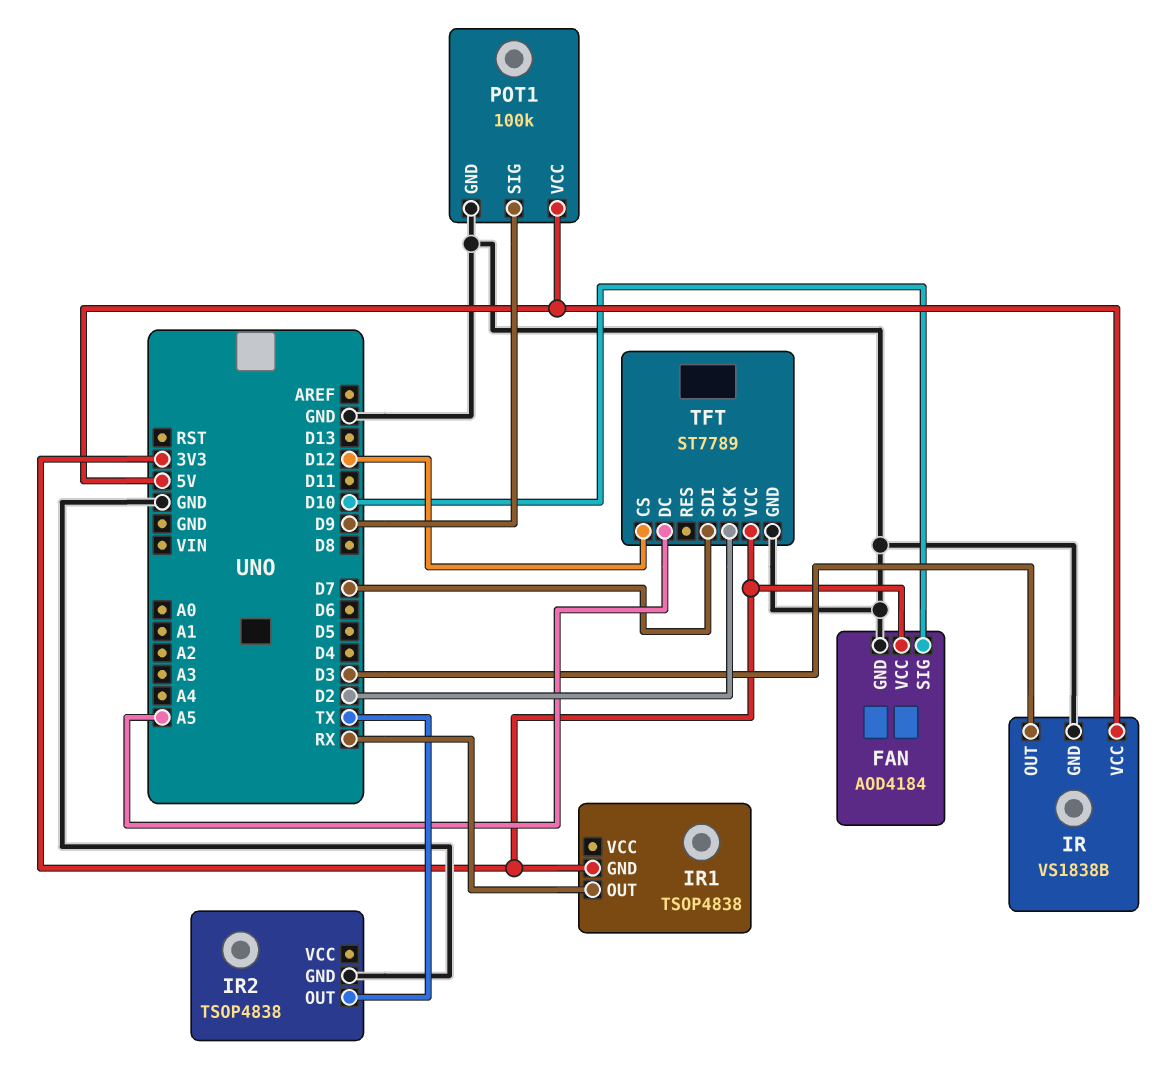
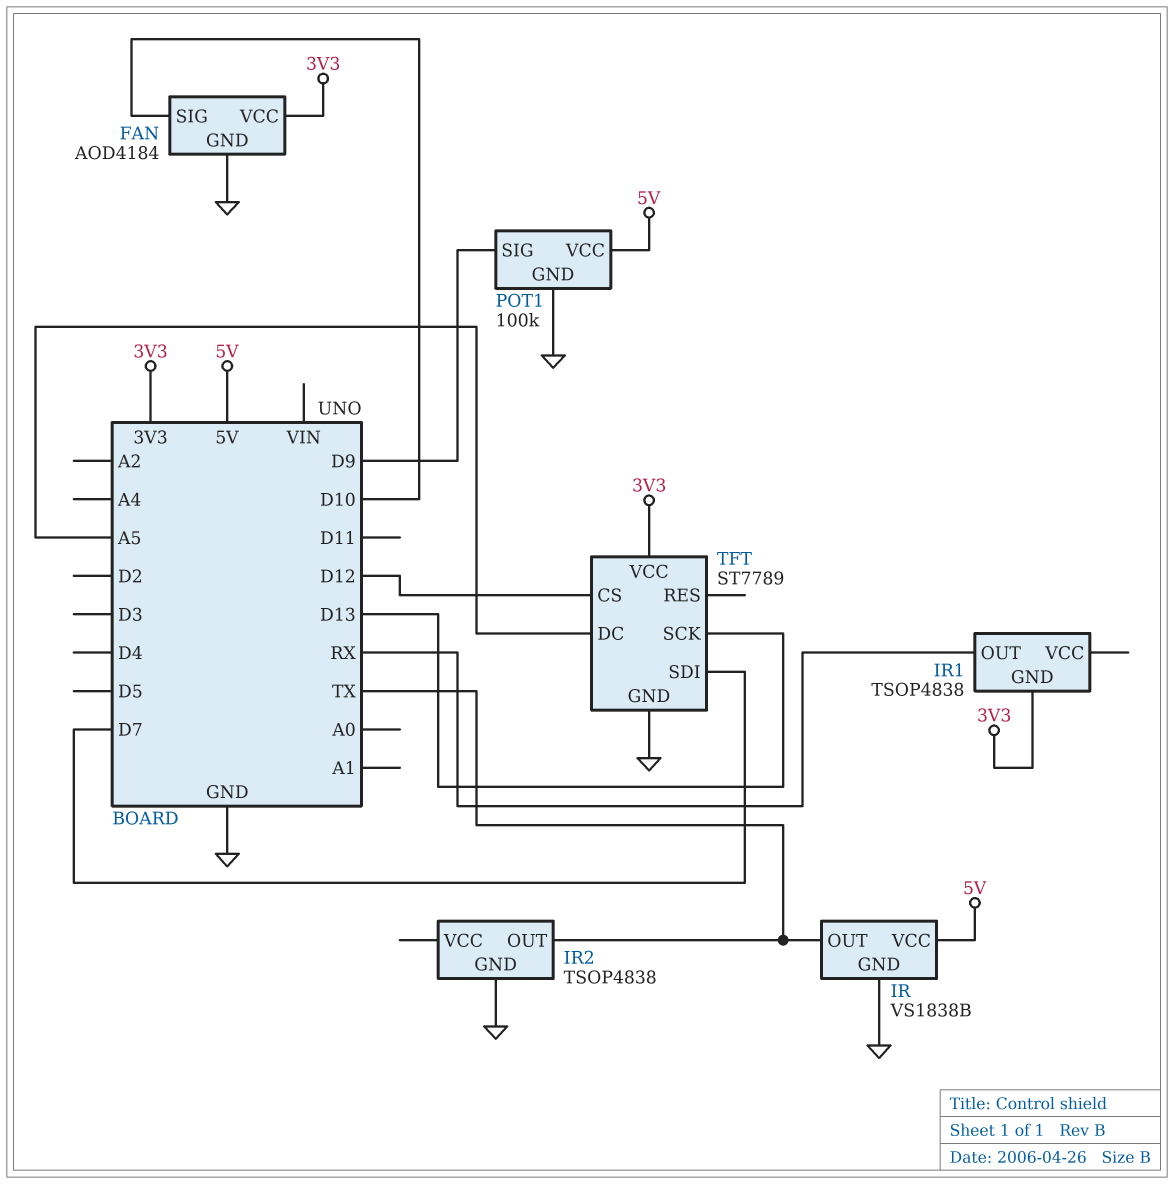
IR pin OUT: D3 -> TX
TFT pin SCK: D2 -> D13

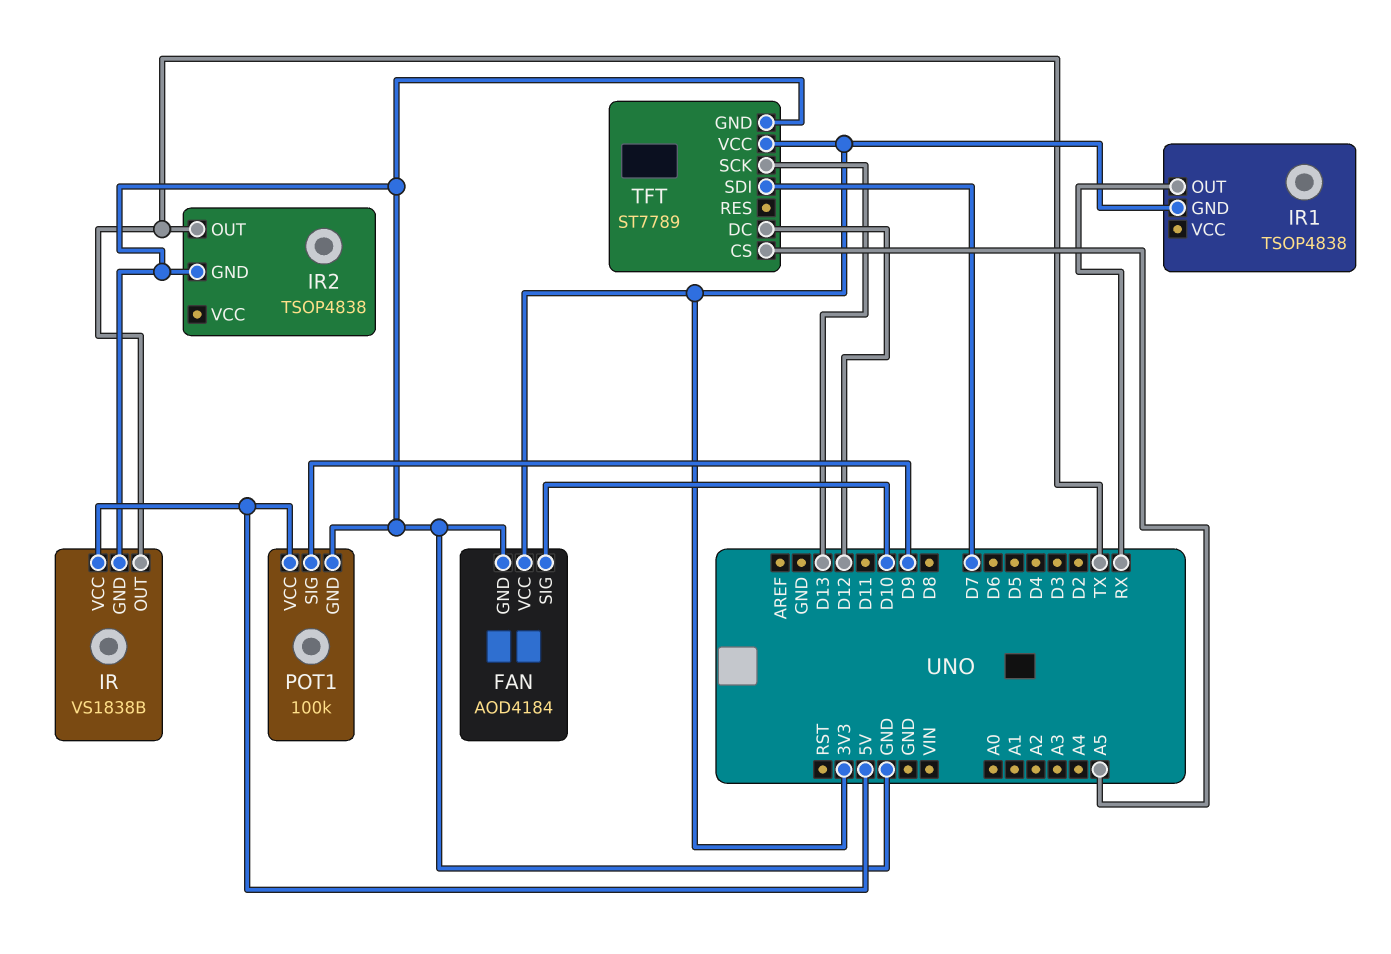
TFT pin CS: D12 -> A5
TFT pin DC: A5 -> D12

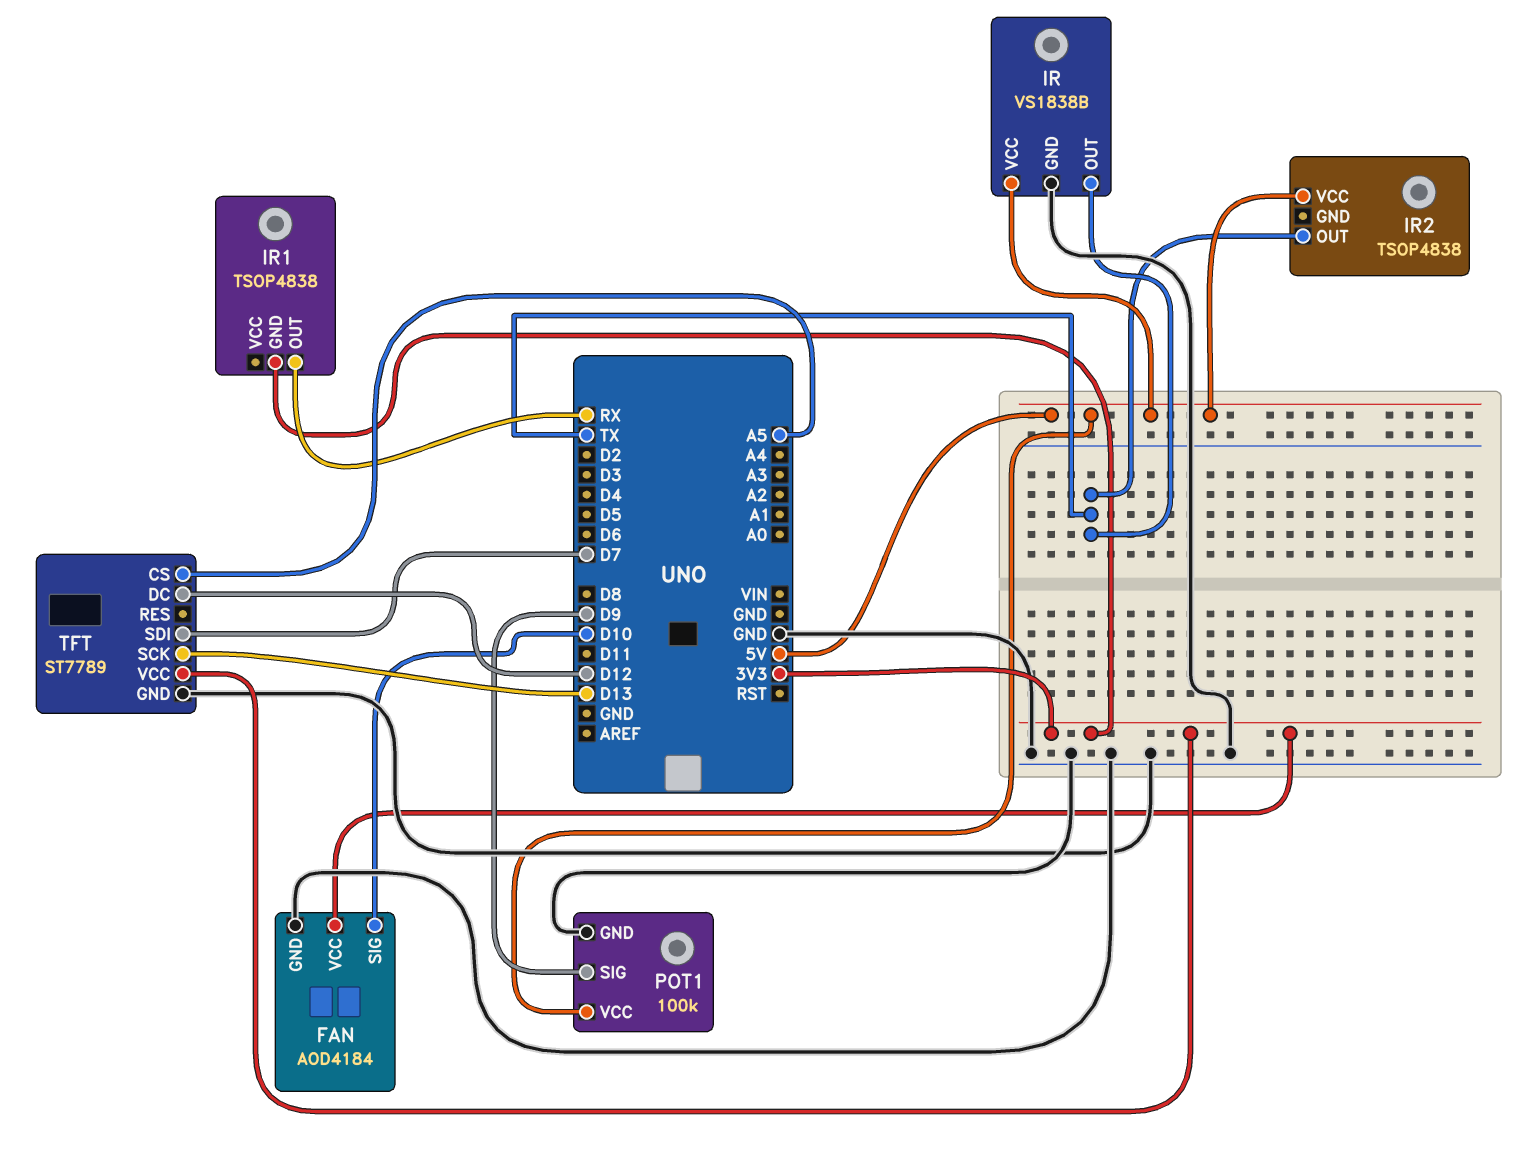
IR2 pin GND: GND -> none
IR2 pin VCC: none -> 5V

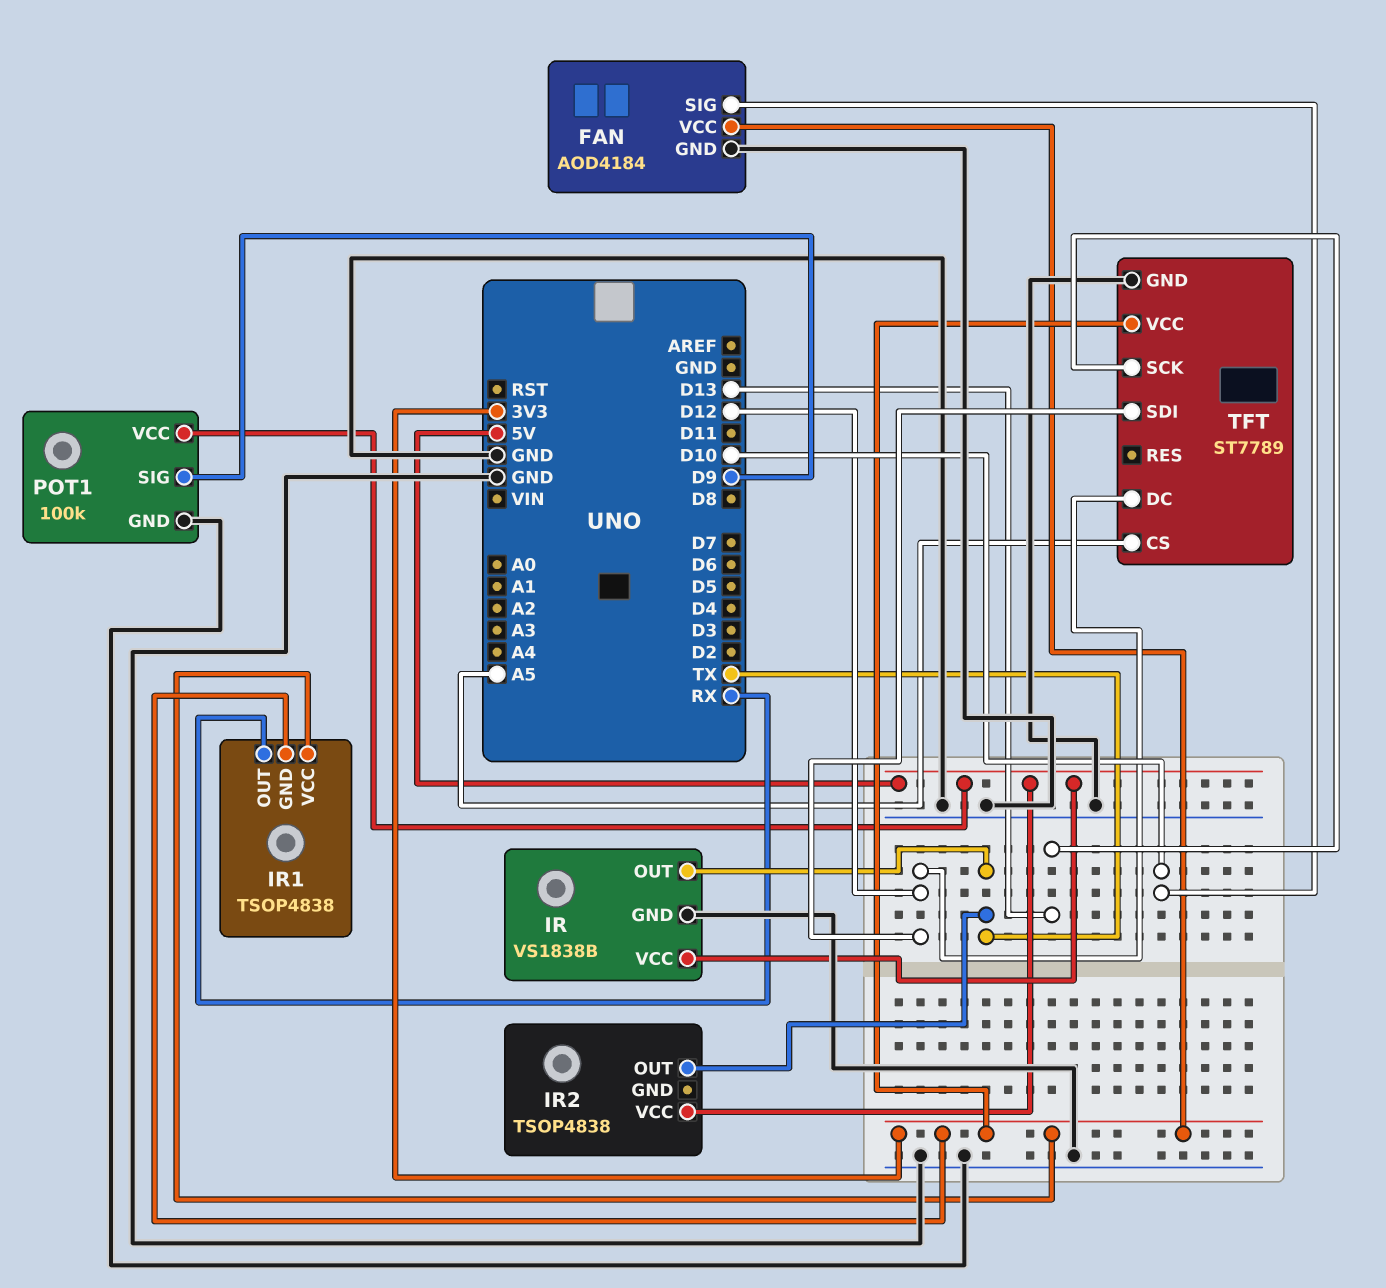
IR1 pin VCC: none -> 3V3
TFT pin SDI: D7 -> D12

